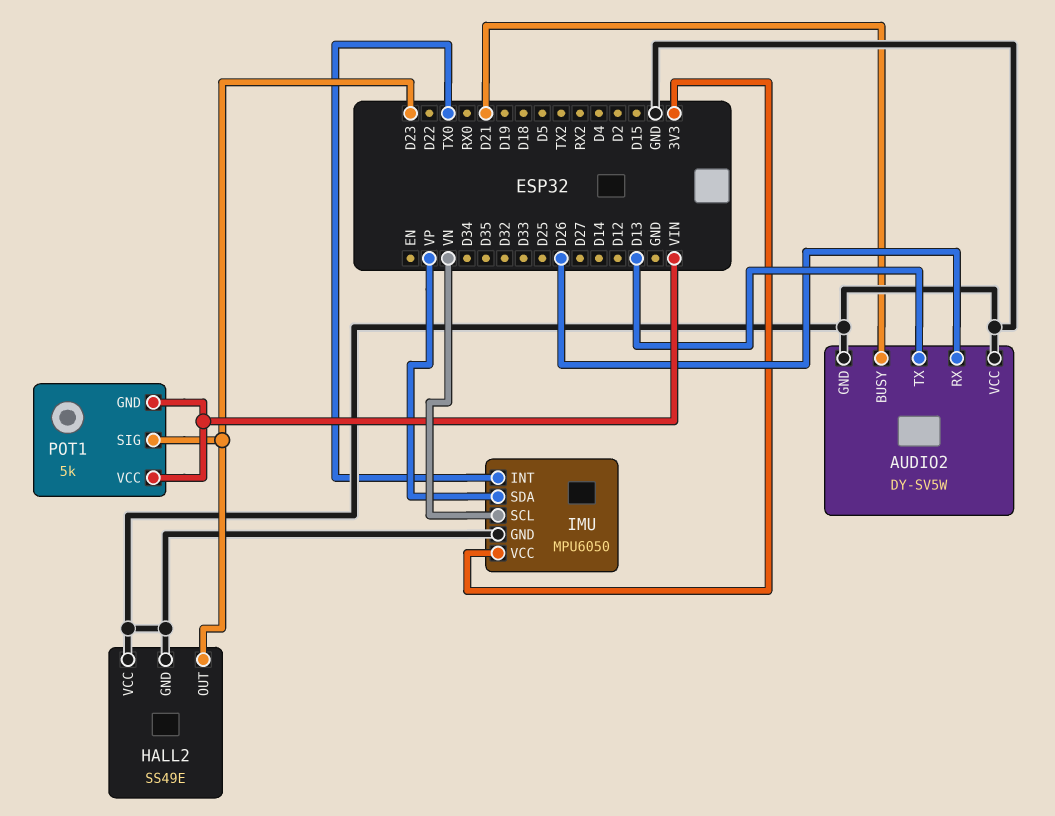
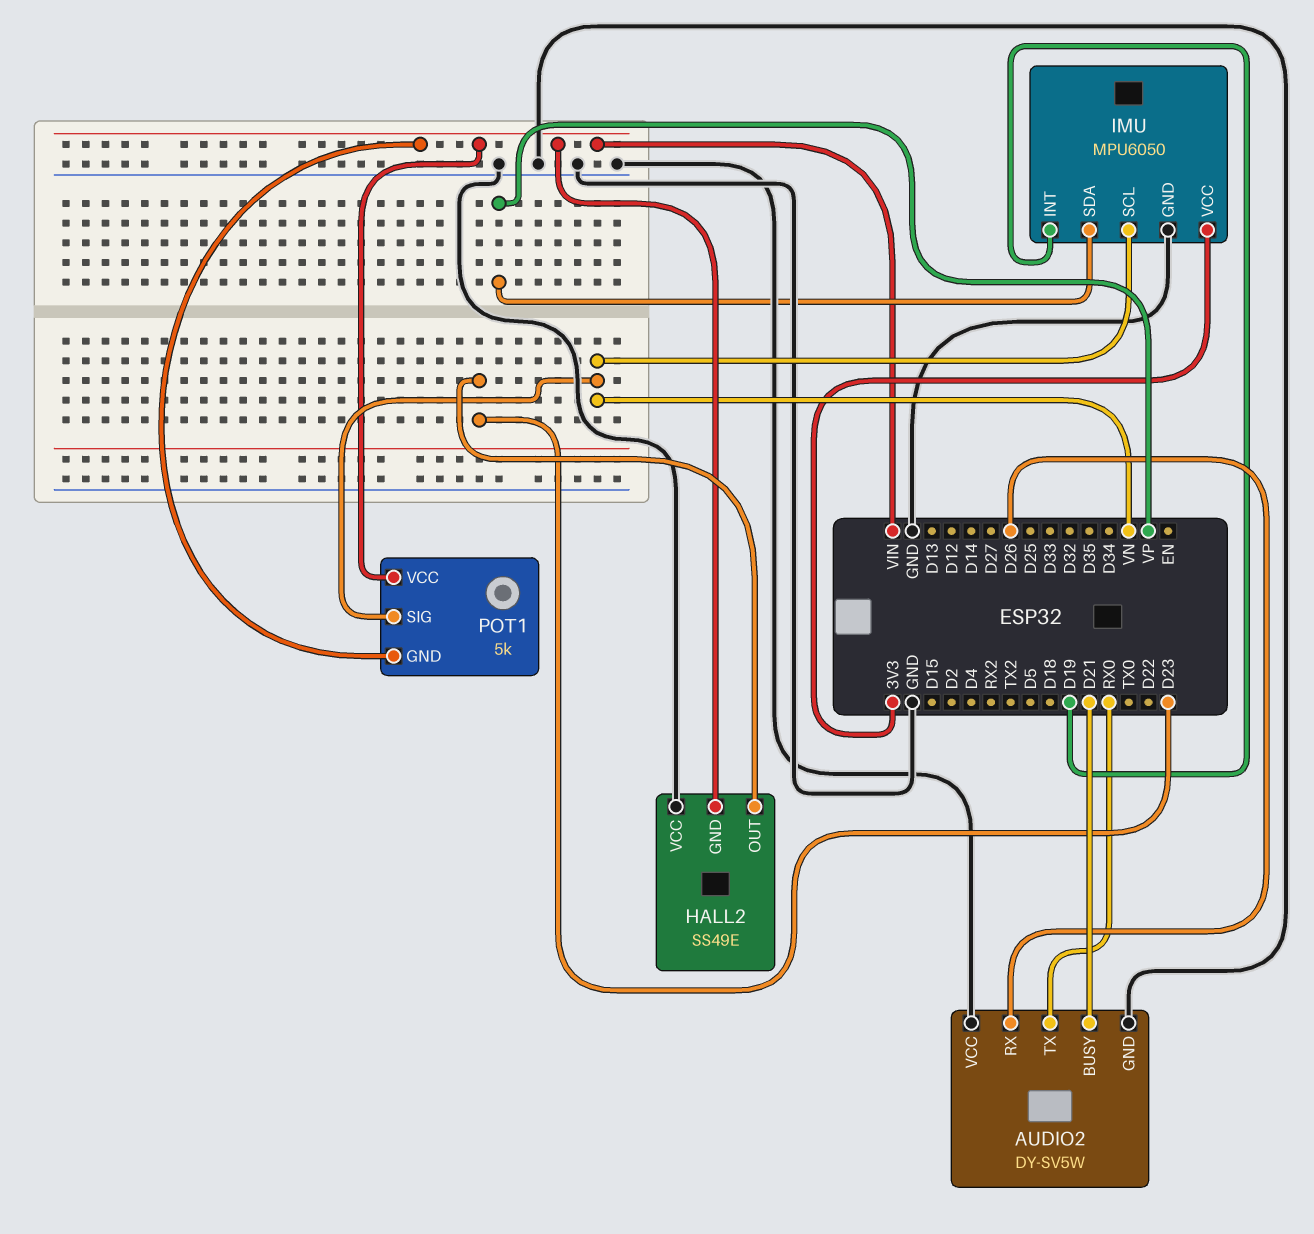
AUDIO2 pin TX: D13 -> RX0
HALL2 pin GND: GND -> VIN
IMU pin INT: TX0 -> D19
POT1 pin SIG: D23 -> VN

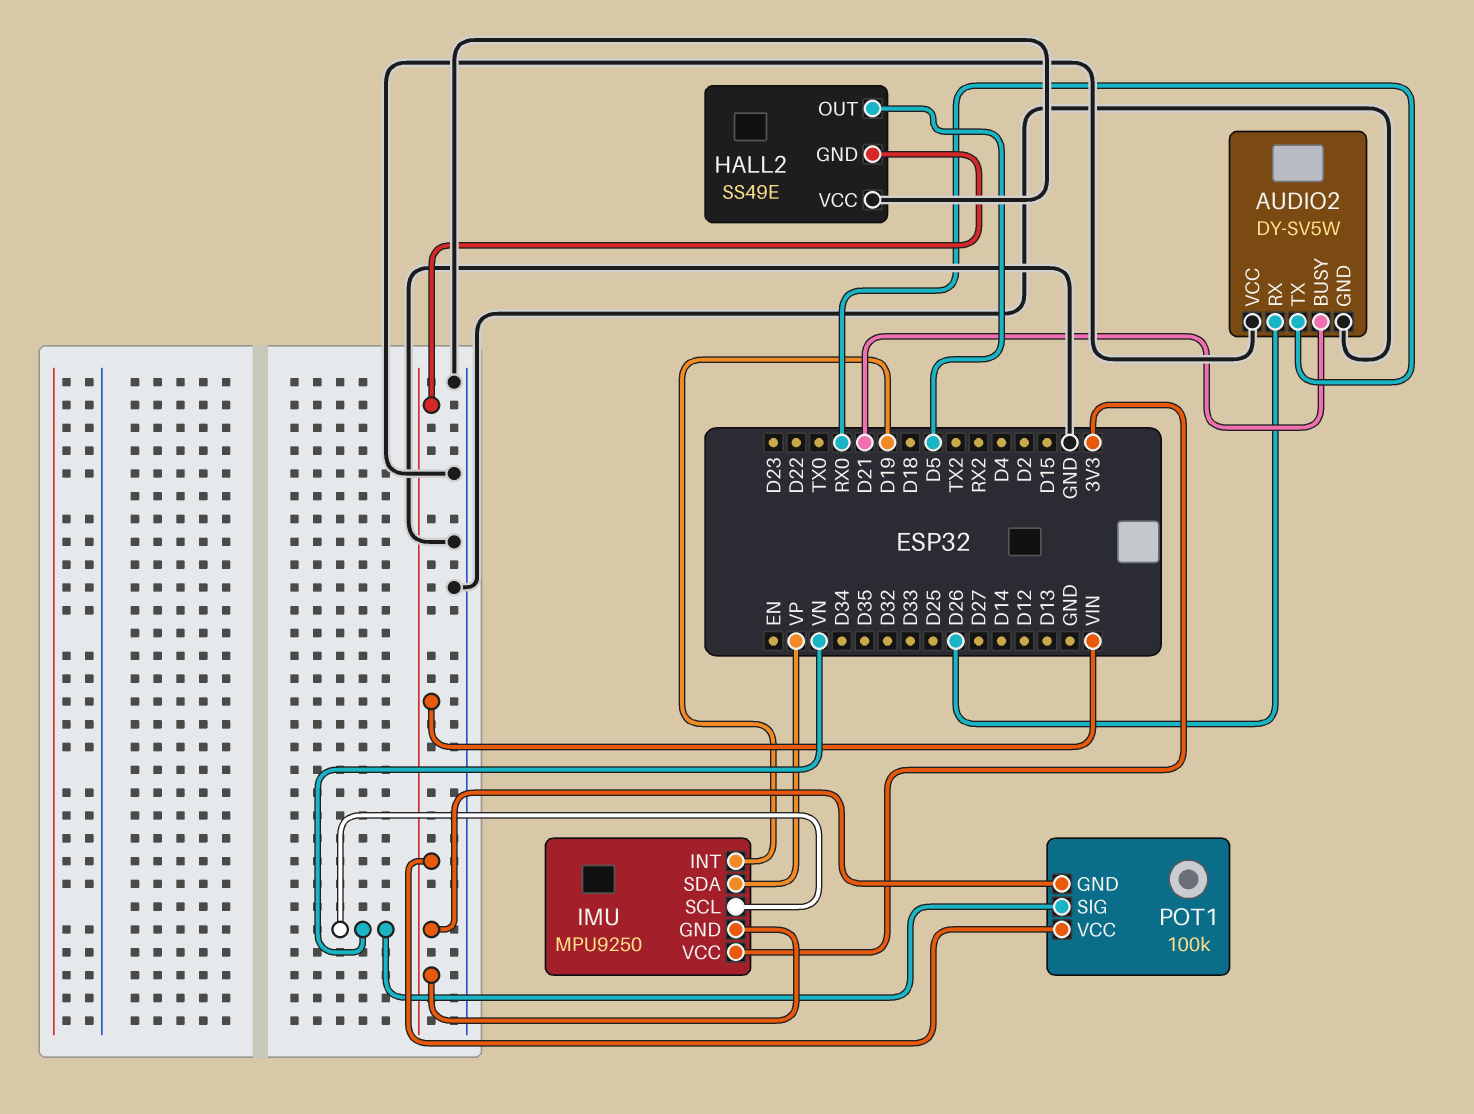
HALL2 pin OUT: D23 -> D5
IMU: MPU6050 -> MPU9250
IMU pin GND: GND -> VIN
POT1: 5k -> 100k

